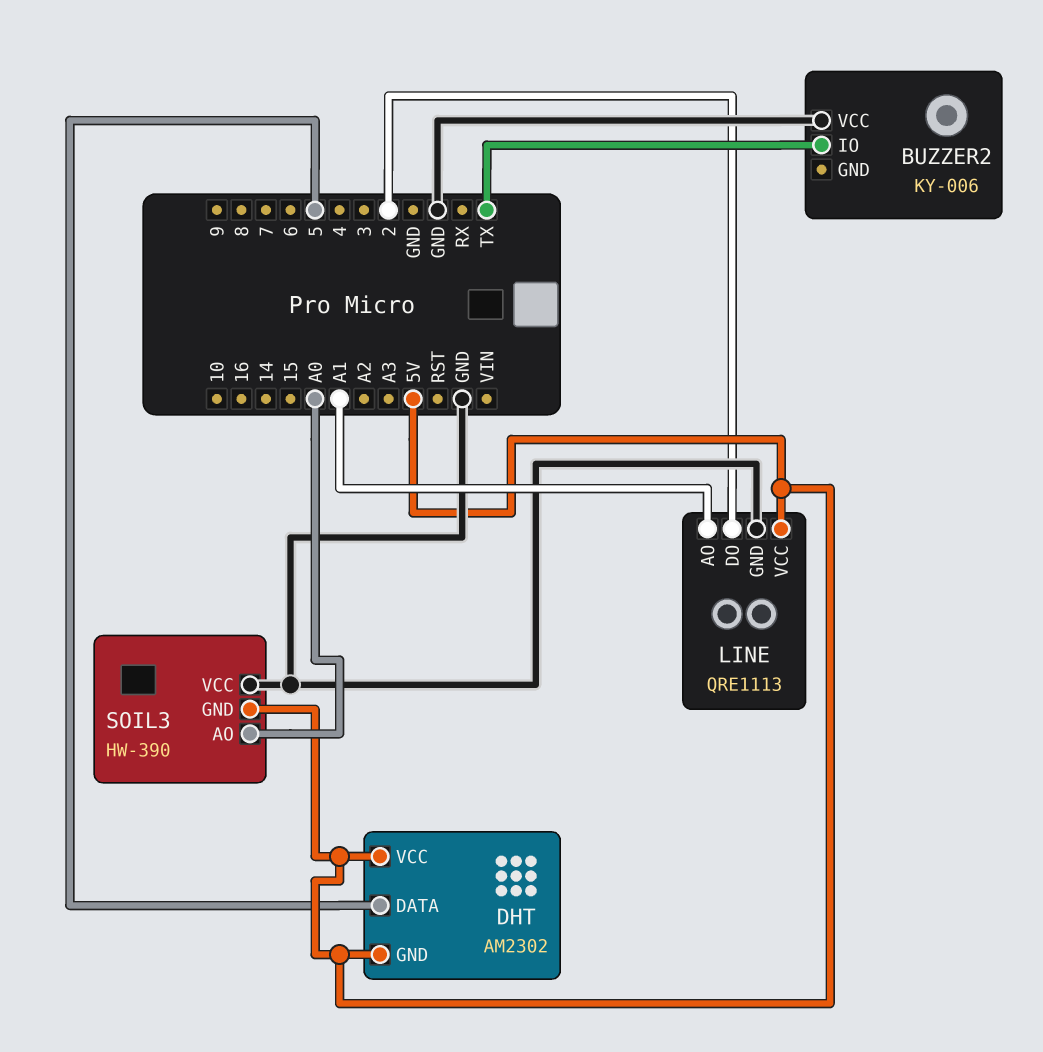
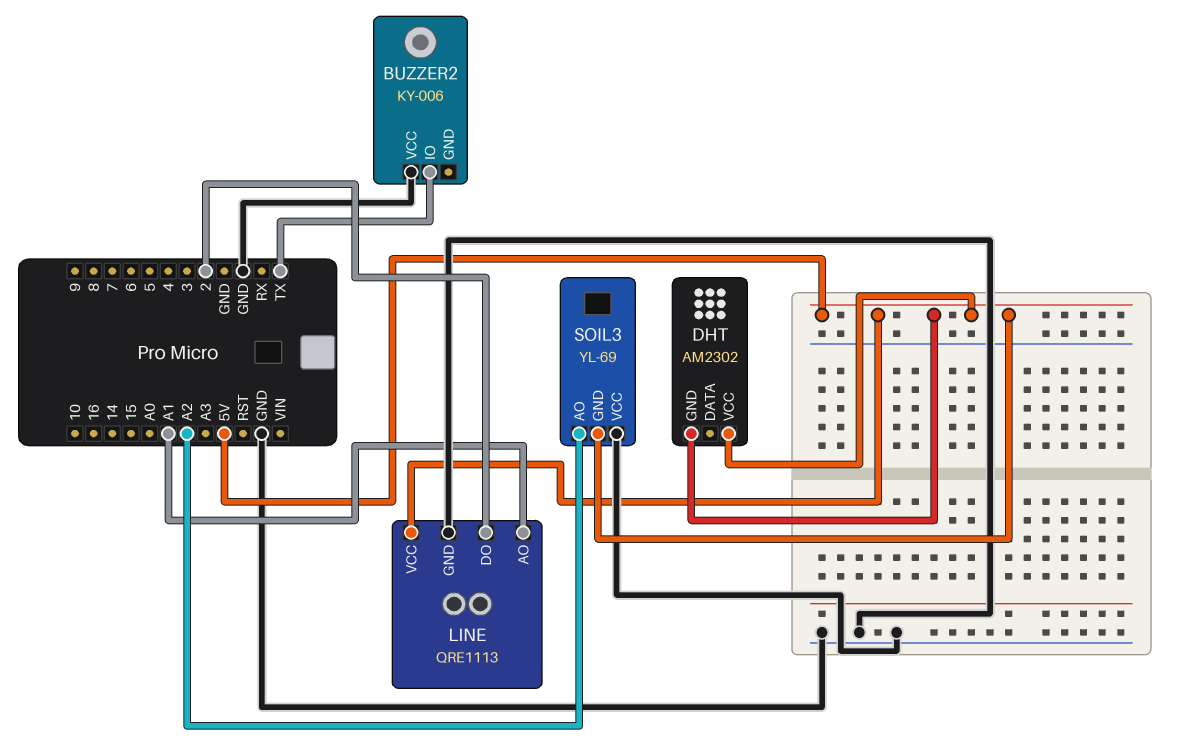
DHT pin DATA: 5 -> none
SOIL3: HW-390 -> YL-69
SOIL3 pin AO: A0 -> A2

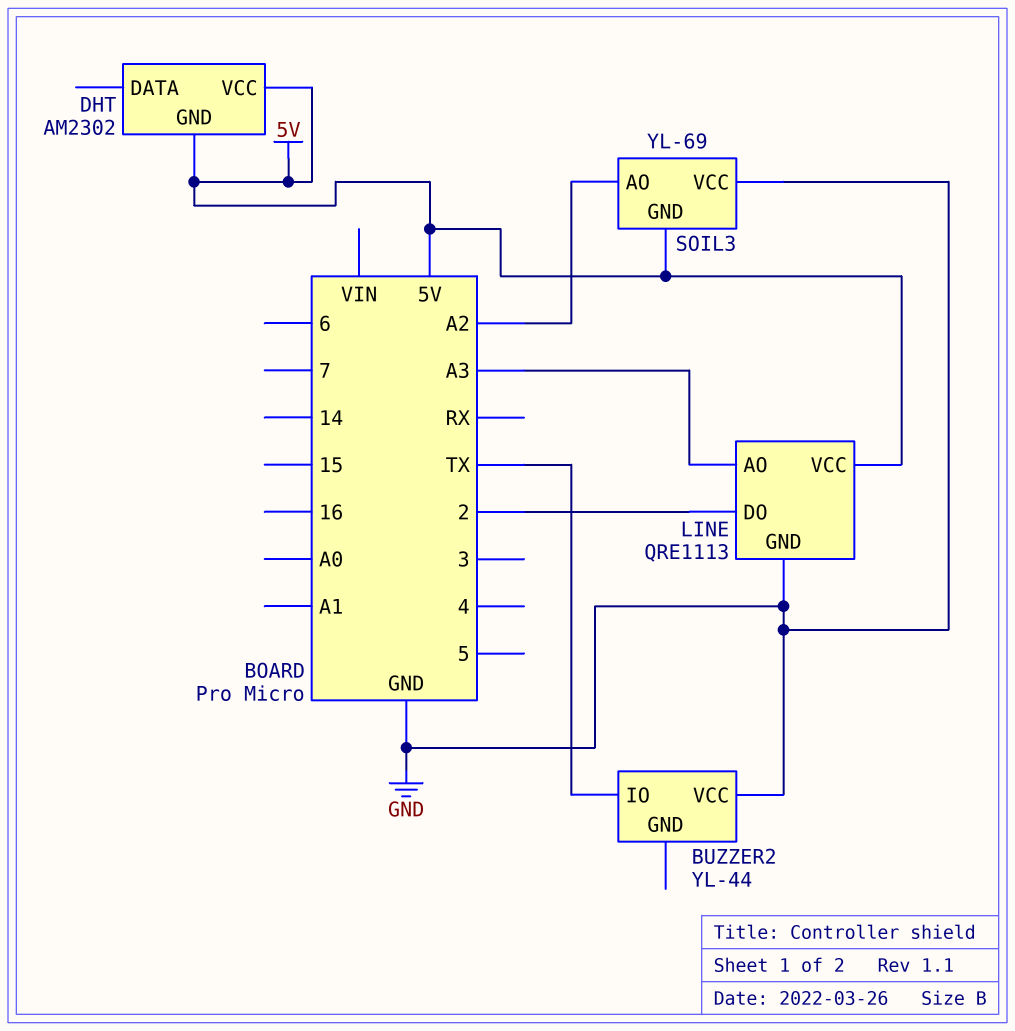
BUZZER2: KY-006 -> YL-44
LINE pin AO: A1 -> A3

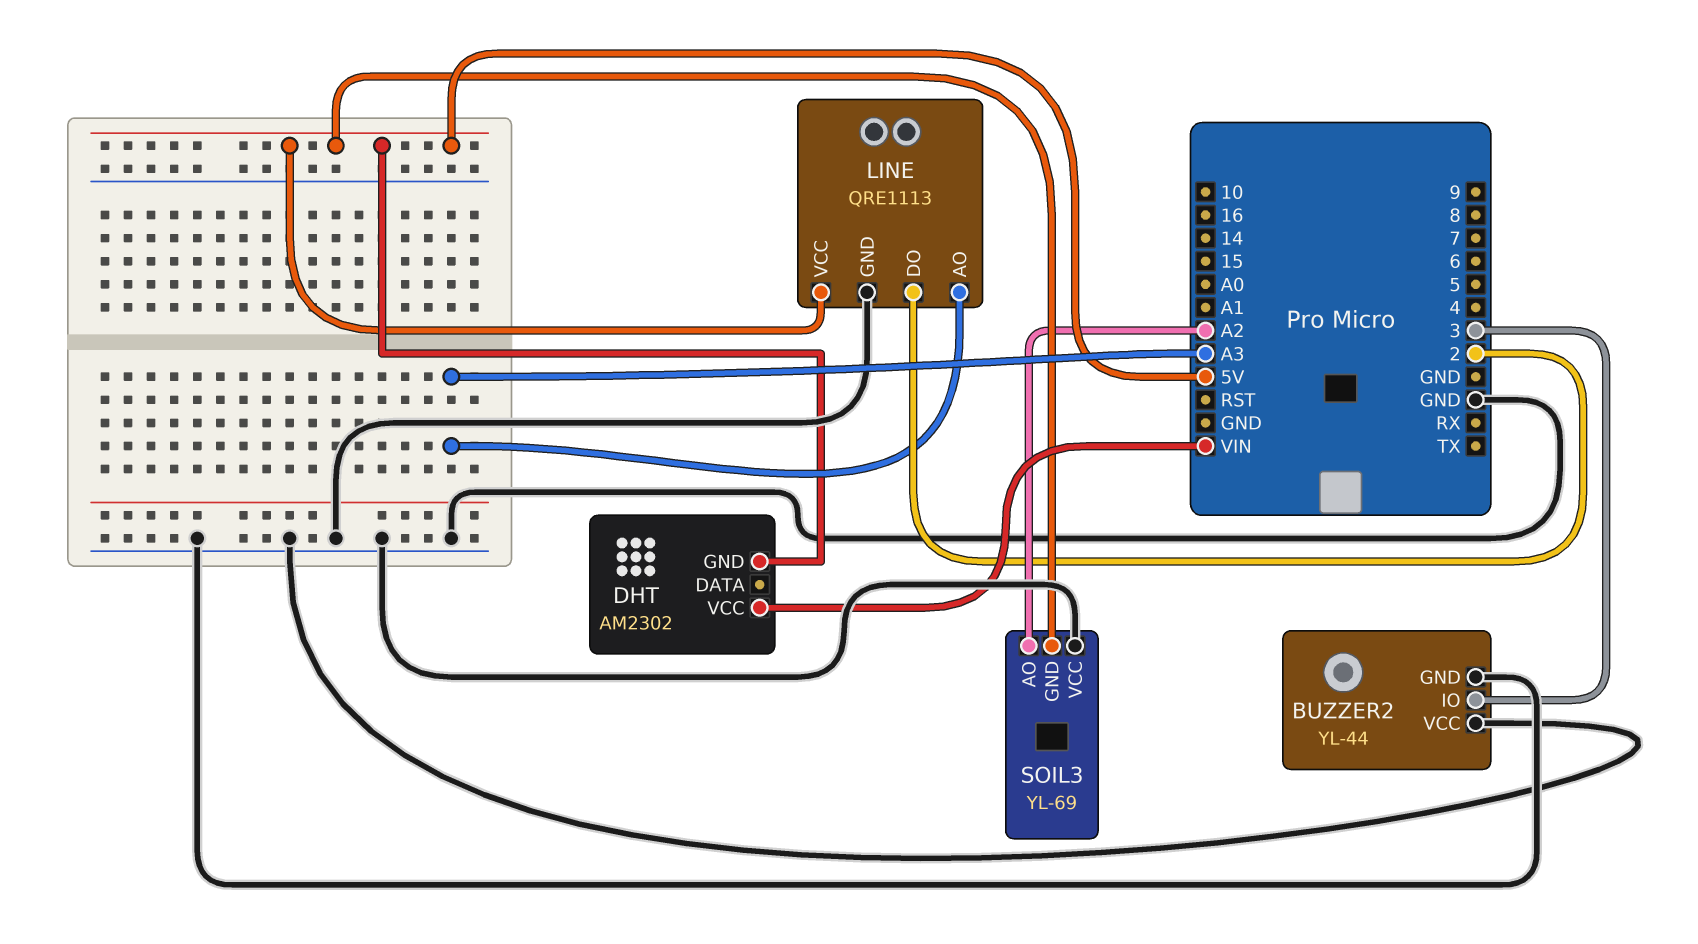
BUZZER2 pin GND: none -> GND
BUZZER2 pin IO: TX -> 3
DHT pin VCC: 5V -> VIN

